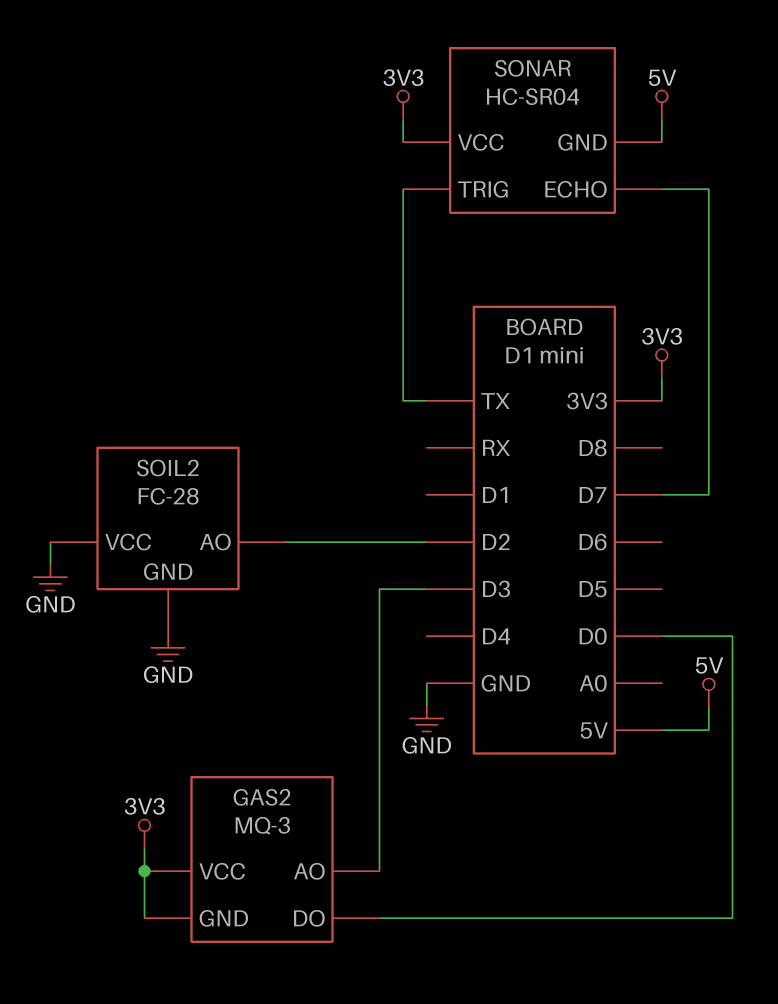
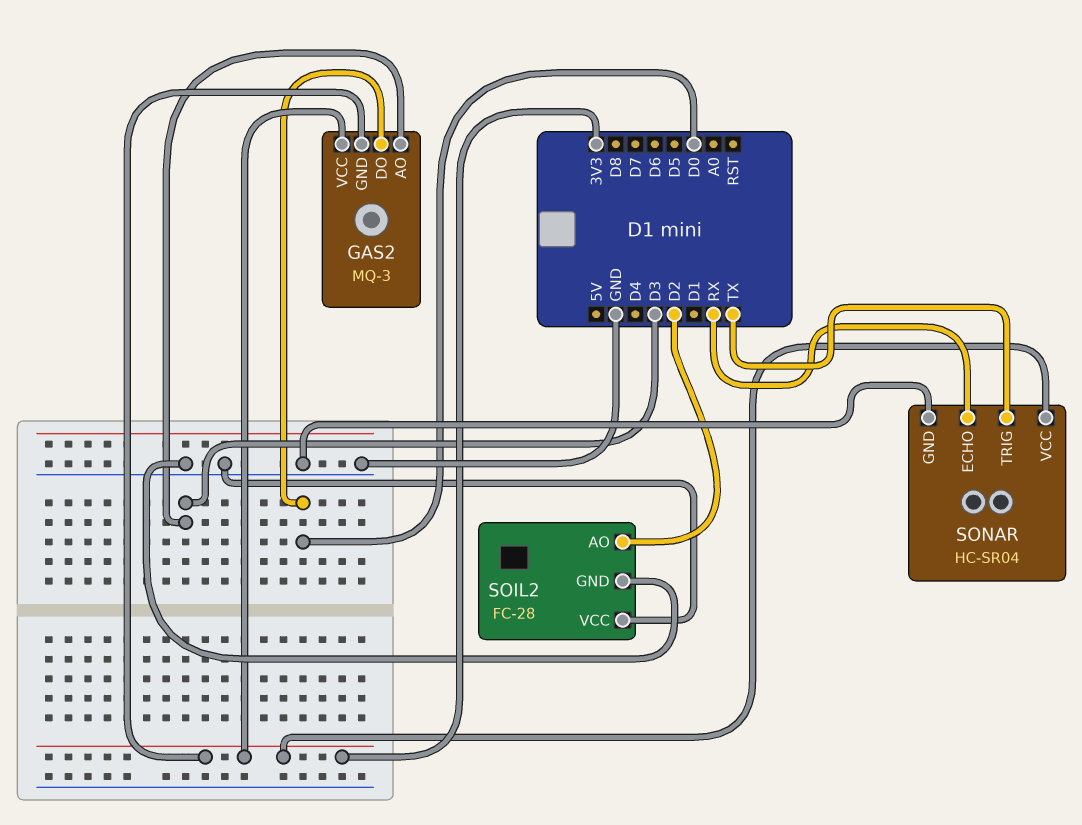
SONAR pin ECHO: D7 -> RX
SONAR pin GND: 5V -> GND

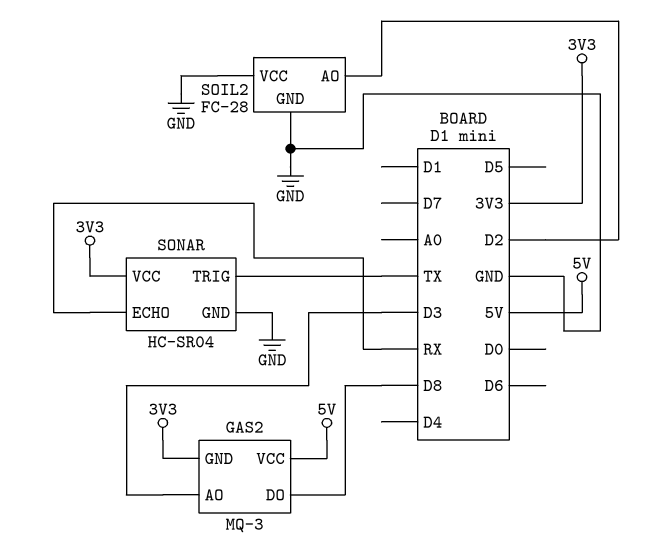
GAS2 pin DO: D0 -> D8
GAS2 pin VCC: 3V3 -> 5V

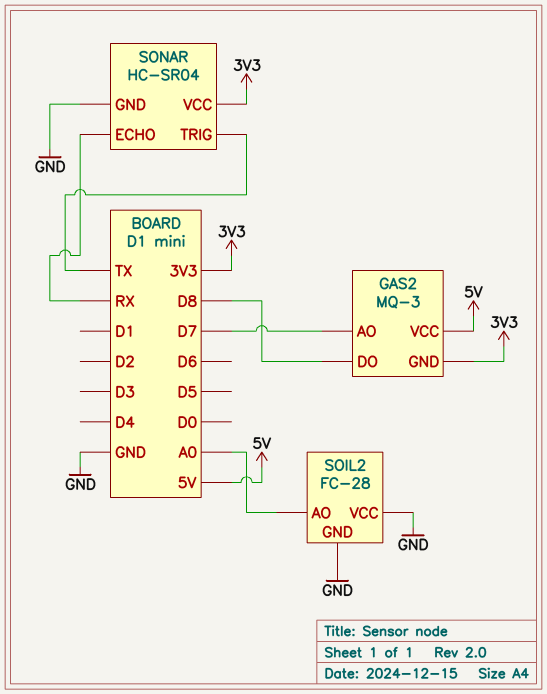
GAS2 pin AO: D3 -> D7
SOIL2 pin AO: D2 -> A0

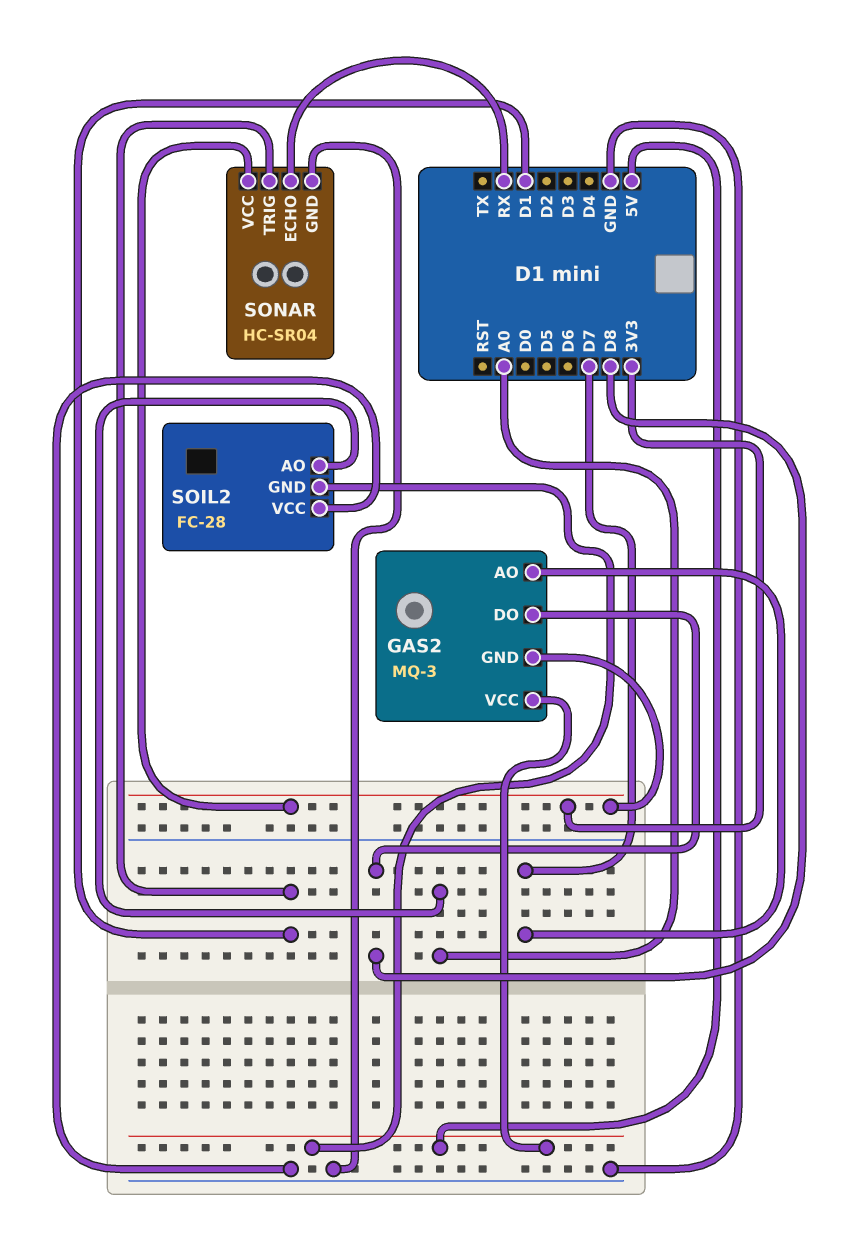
SOIL2 pin GND: GND -> 5V
SONAR pin TRIG: TX -> D1

